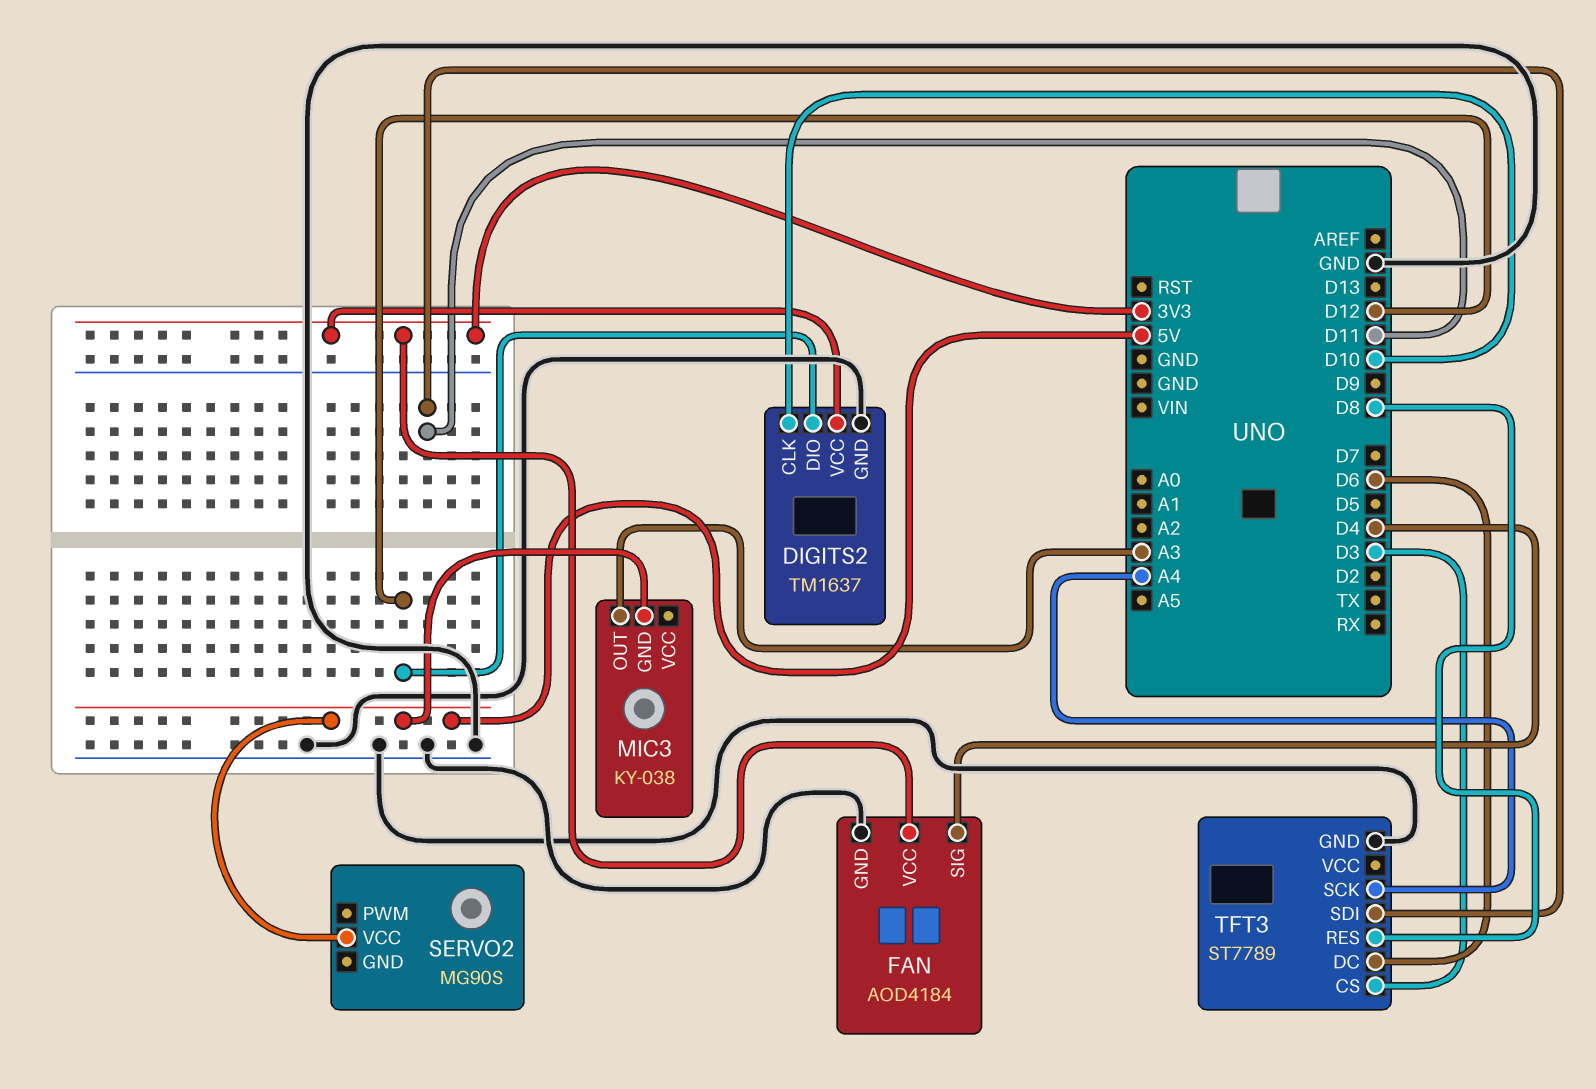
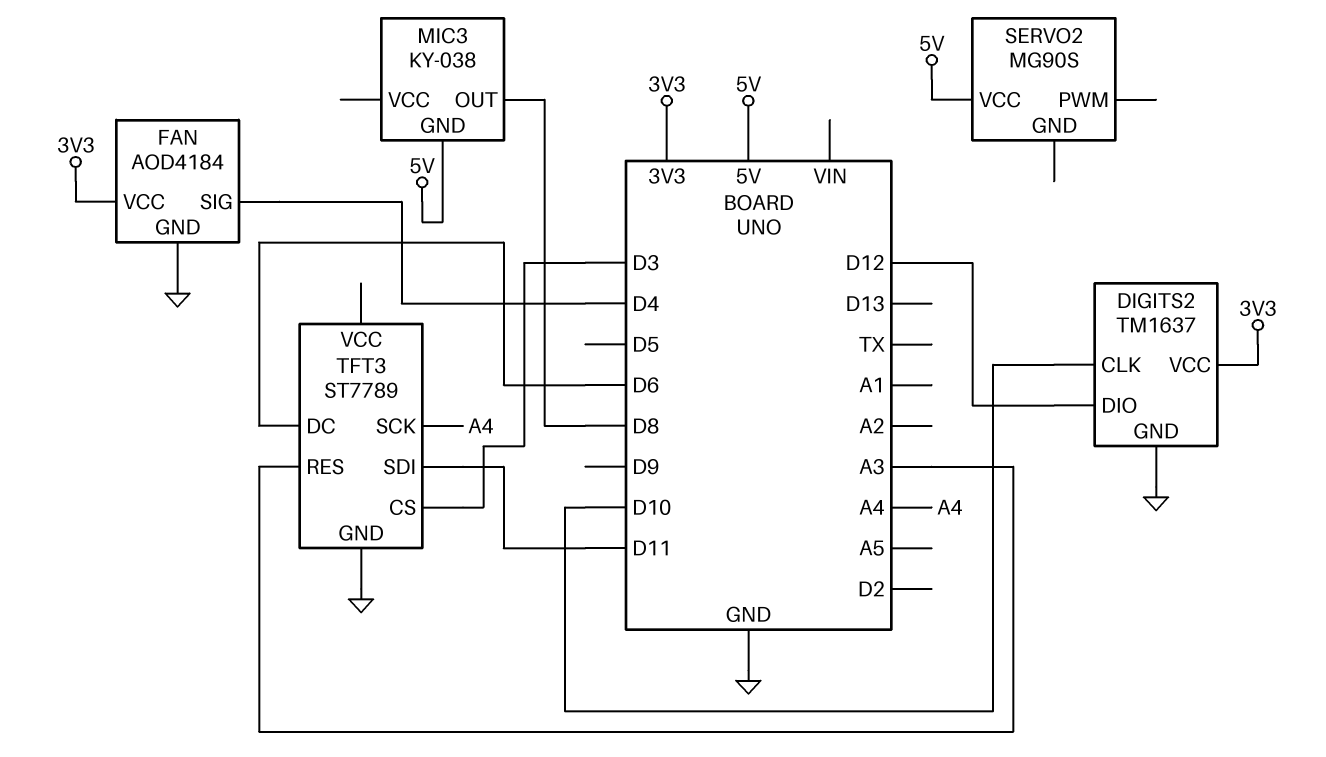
MIC3 pin OUT: A3 -> D8
TFT3 pin RES: D8 -> A3

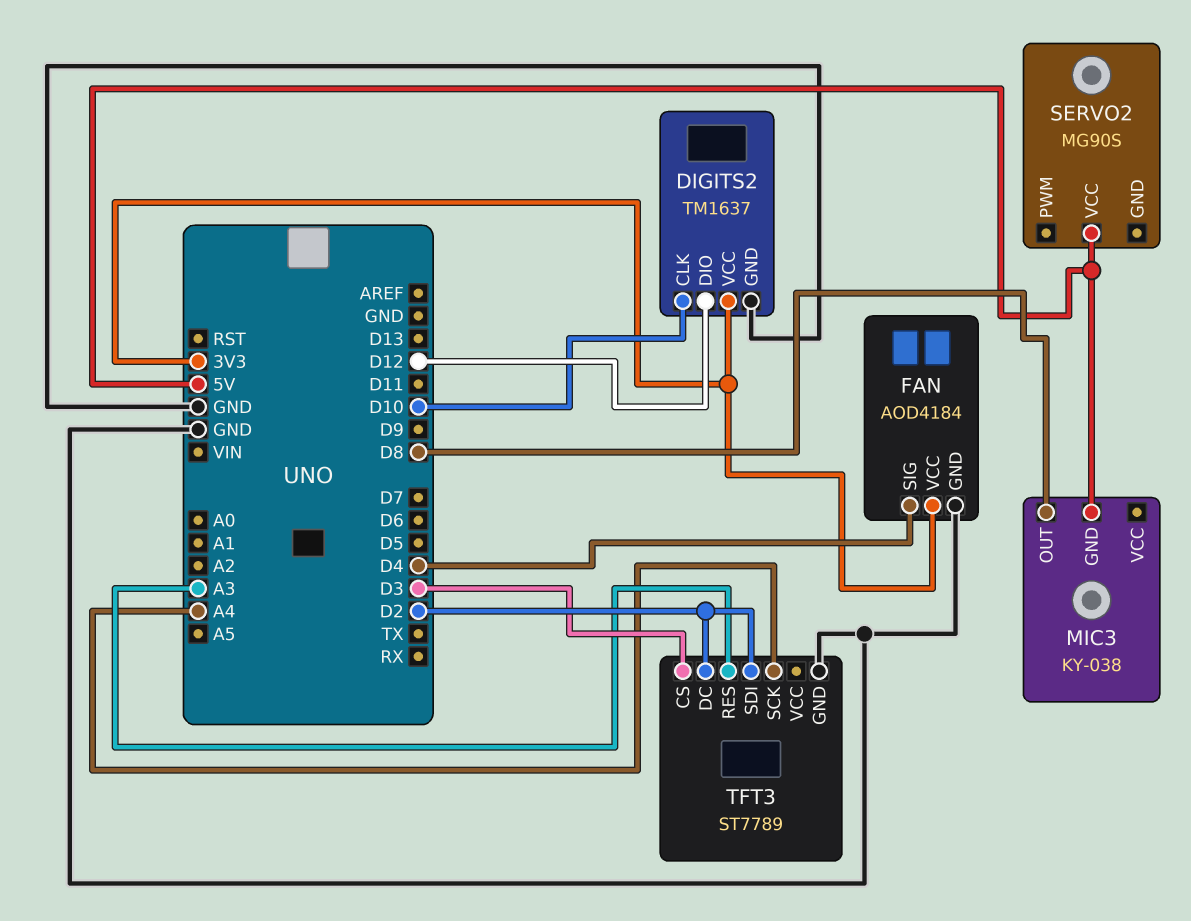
TFT3 pin DC: D6 -> D2
TFT3 pin SDI: D11 -> D2

